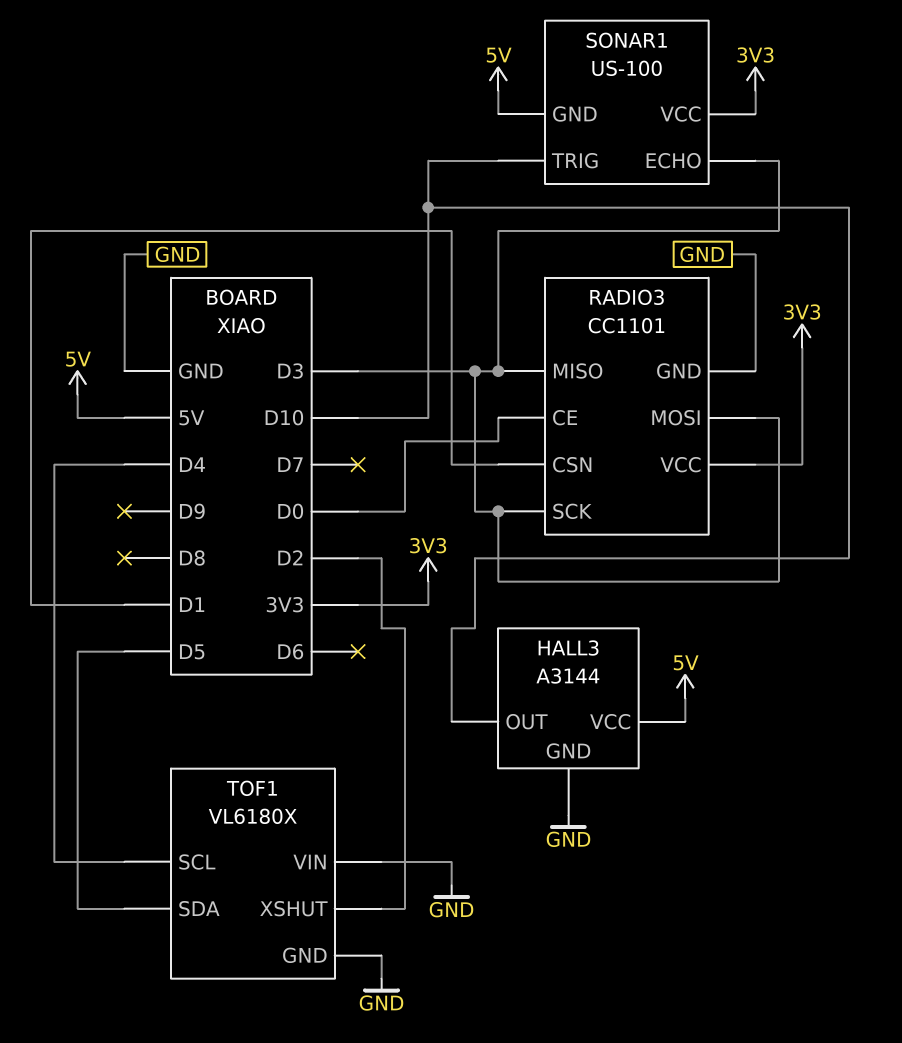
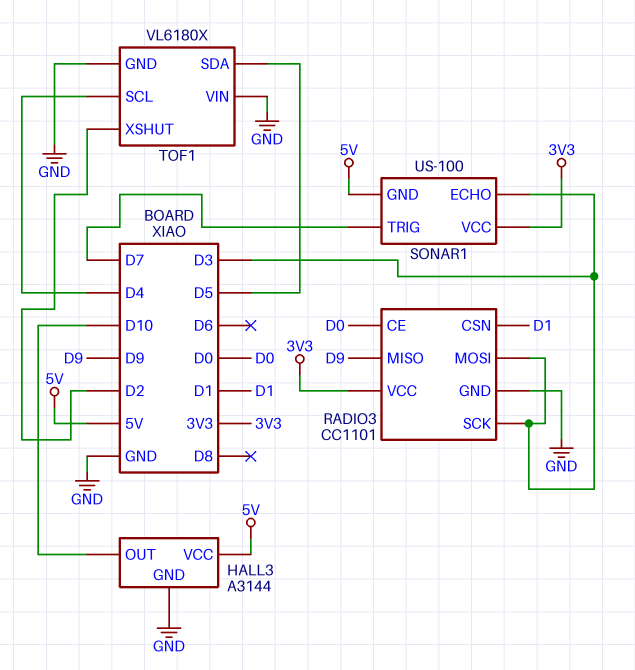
RADIO3 pin MISO: D3 -> D9
SONAR1 pin TRIG: D10 -> D7

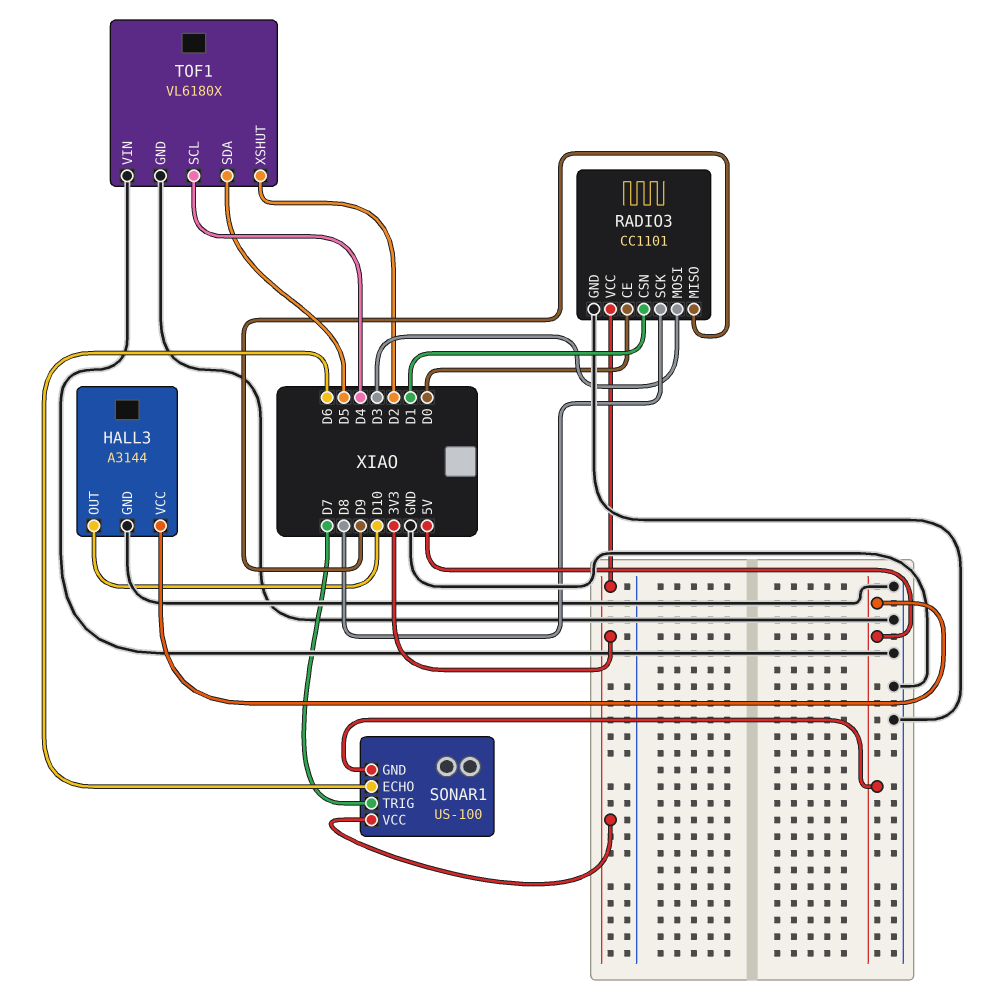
RADIO3 pin SCK: D3 -> D8
SONAR1 pin ECHO: D3 -> D6

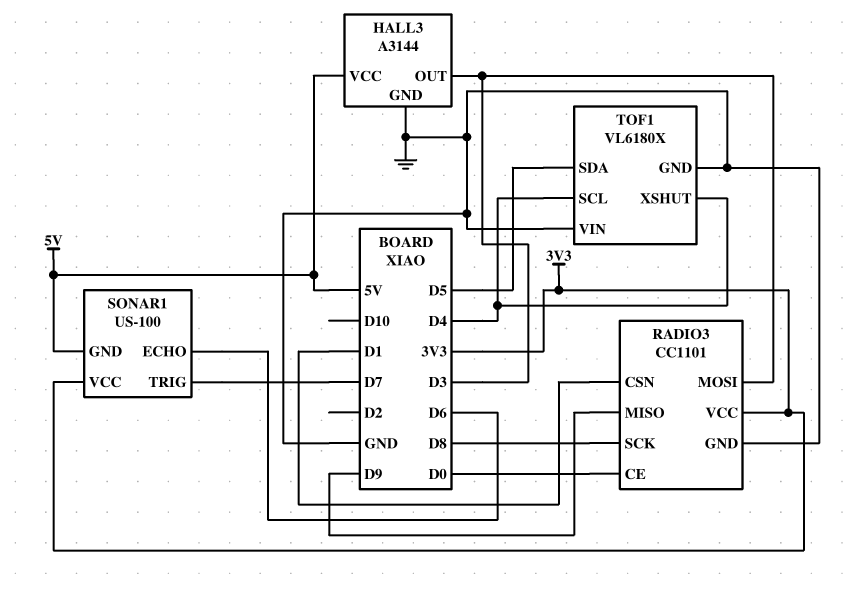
HALL3 pin OUT: D10 -> D3
TOF1 pin XSHUT: D2 -> D4

